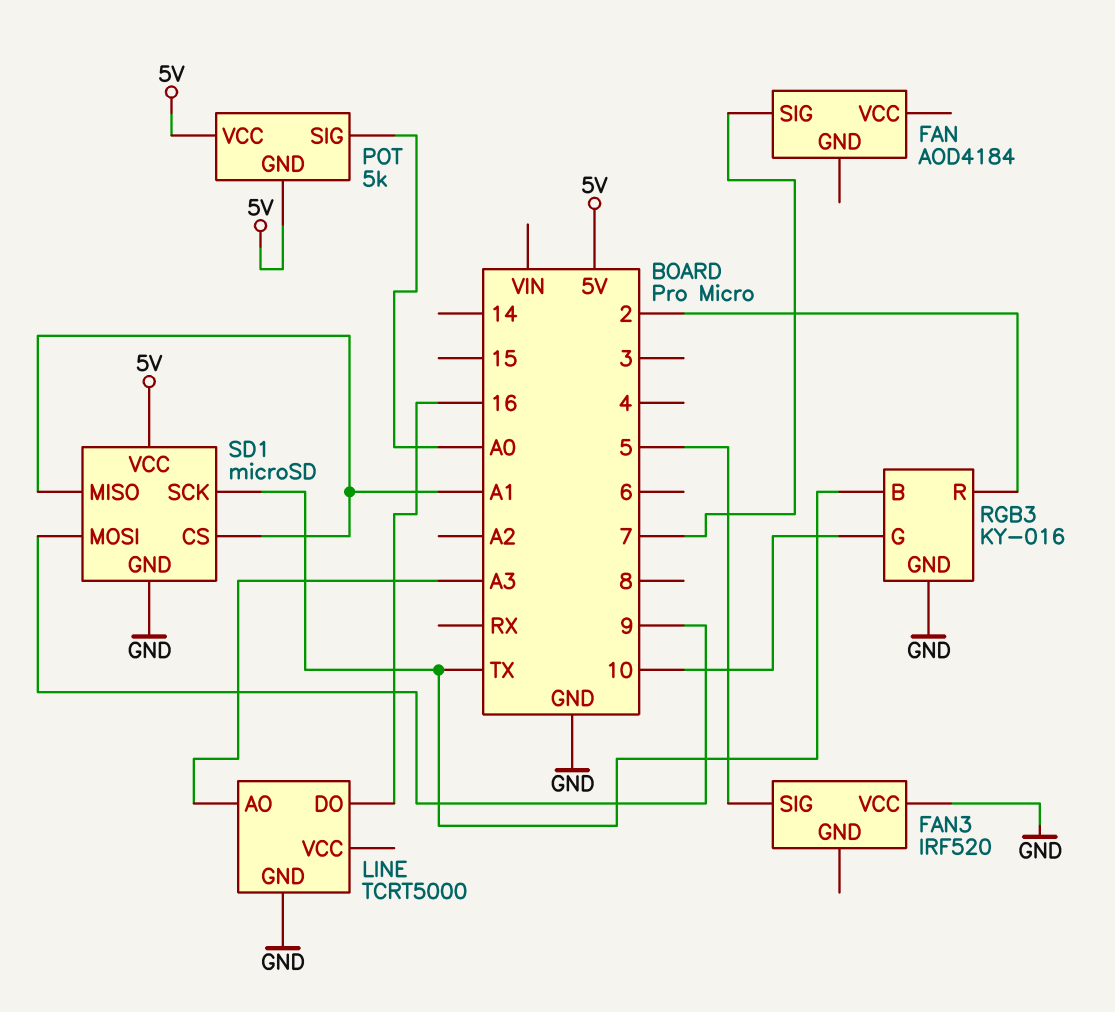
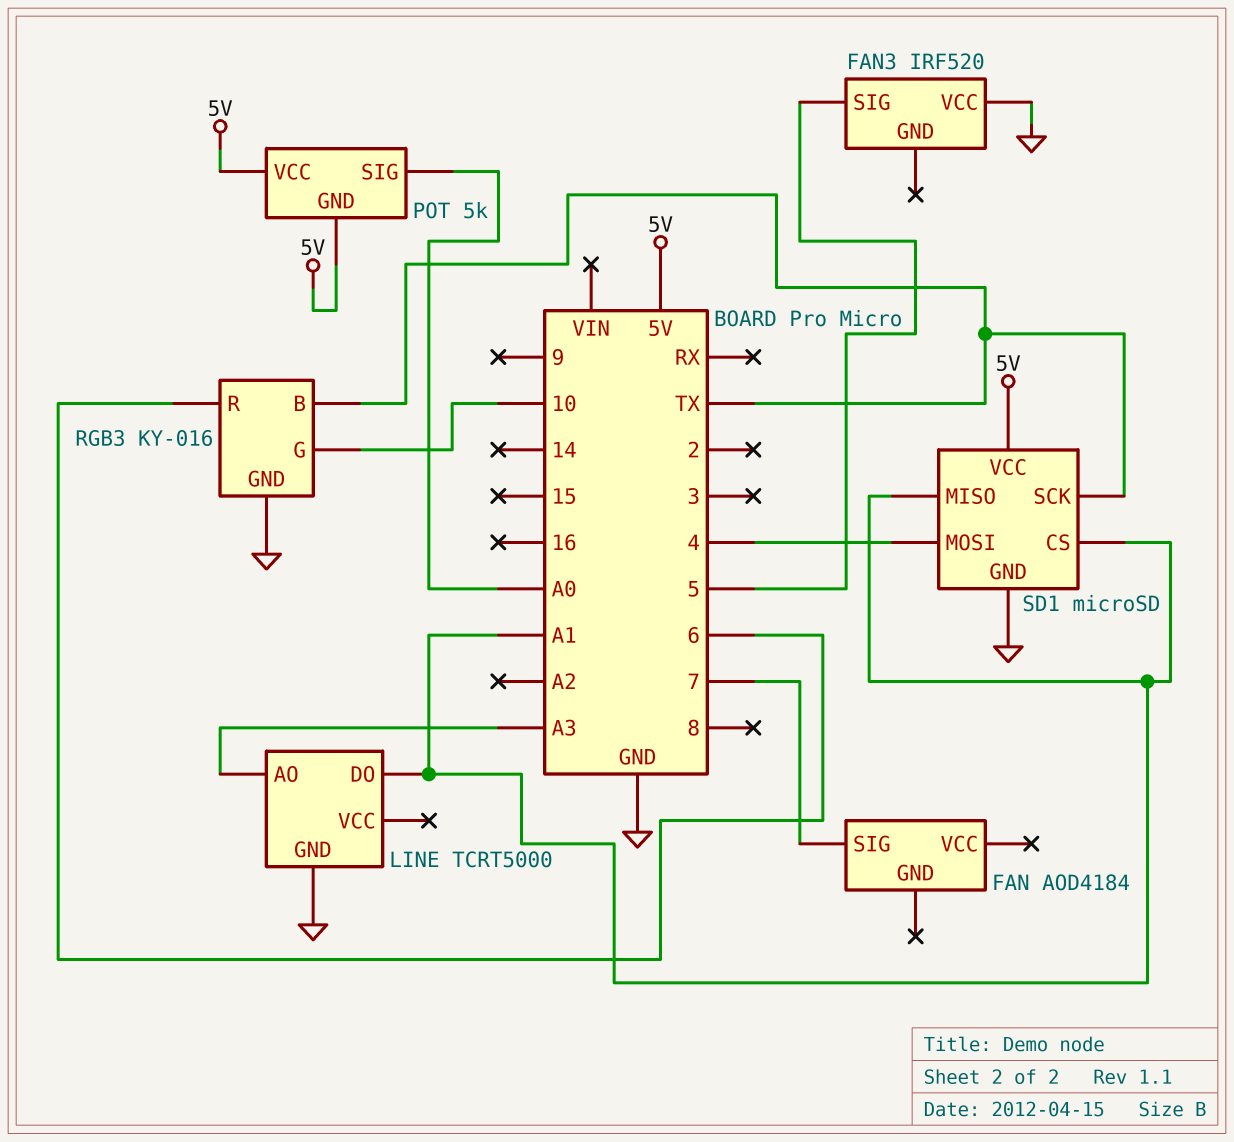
LINE pin DO: 16 -> A1
RGB3 pin R: 2 -> 6
SD1 pin MOSI: 9 -> 4

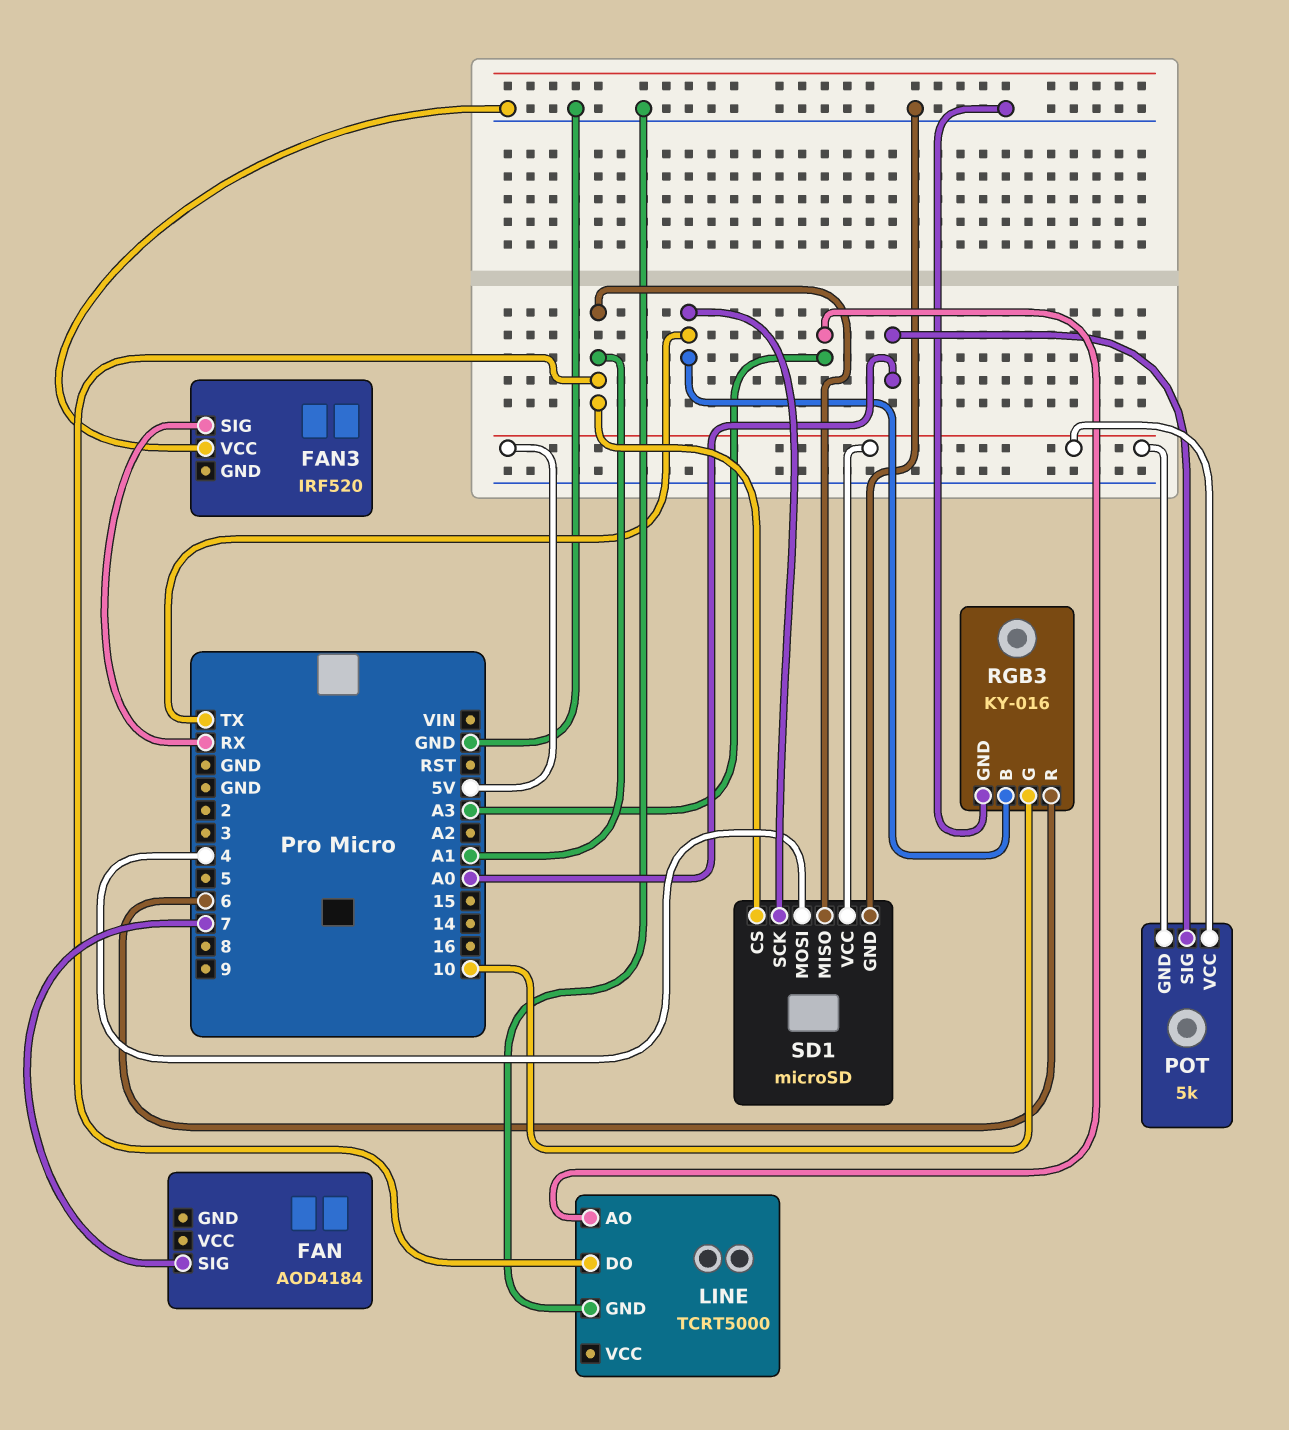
FAN3 pin SIG: 5 -> RX

